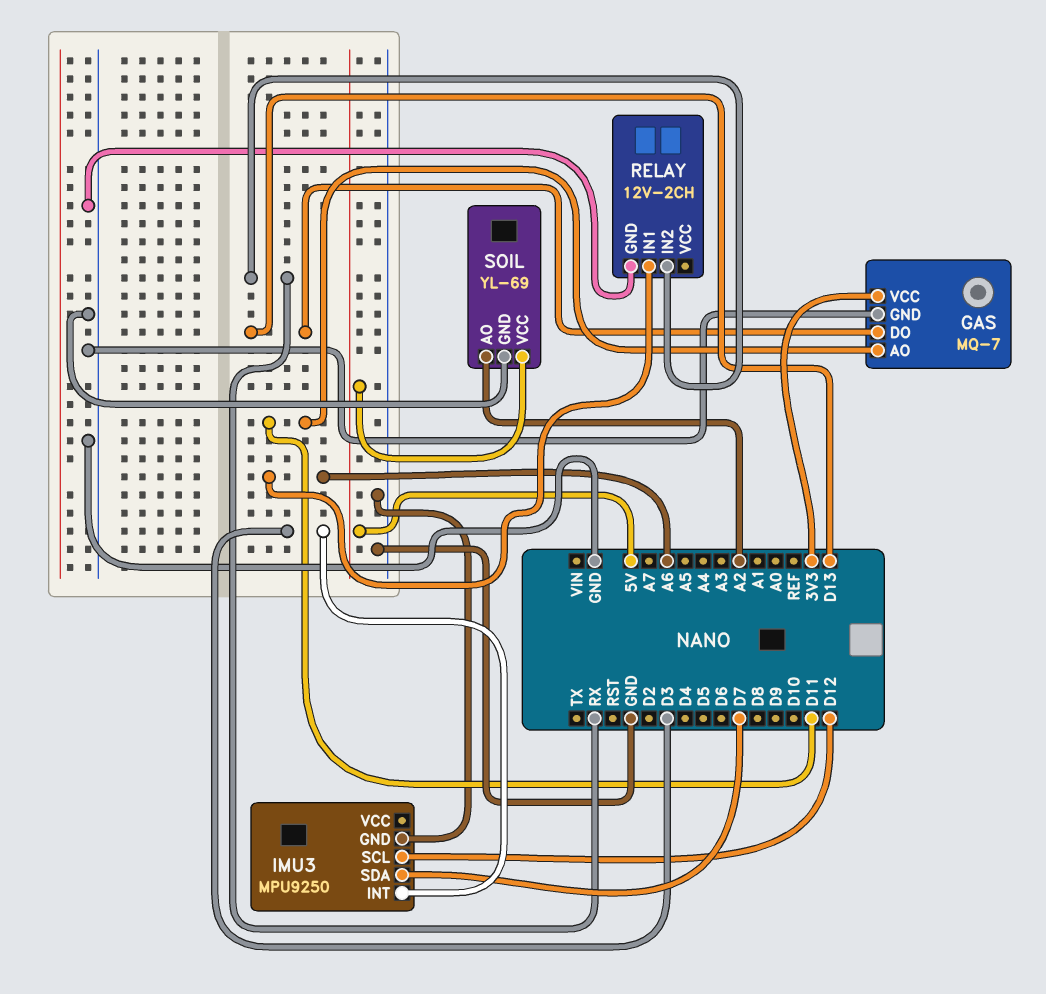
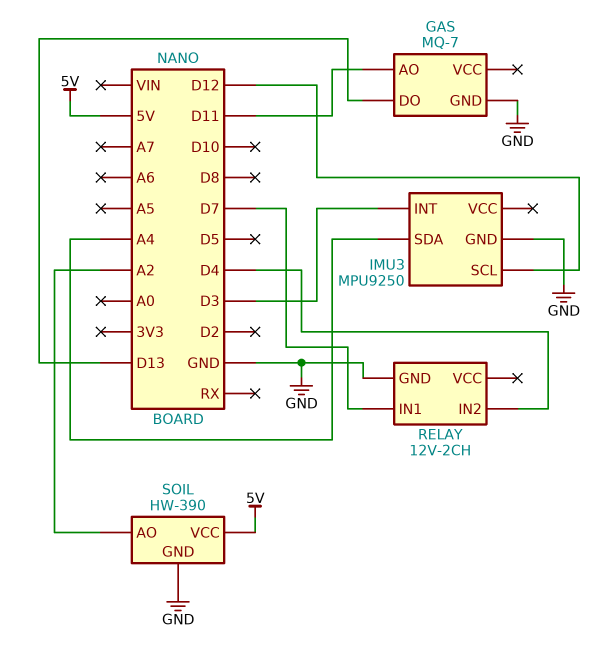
GAS pin VCC: 3V3 -> none
IMU3 pin SDA: D7 -> A4
RELAY pin IN1: A6 -> D7
RELAY pin IN2: RX -> D4
SOIL: YL-69 -> HW-390

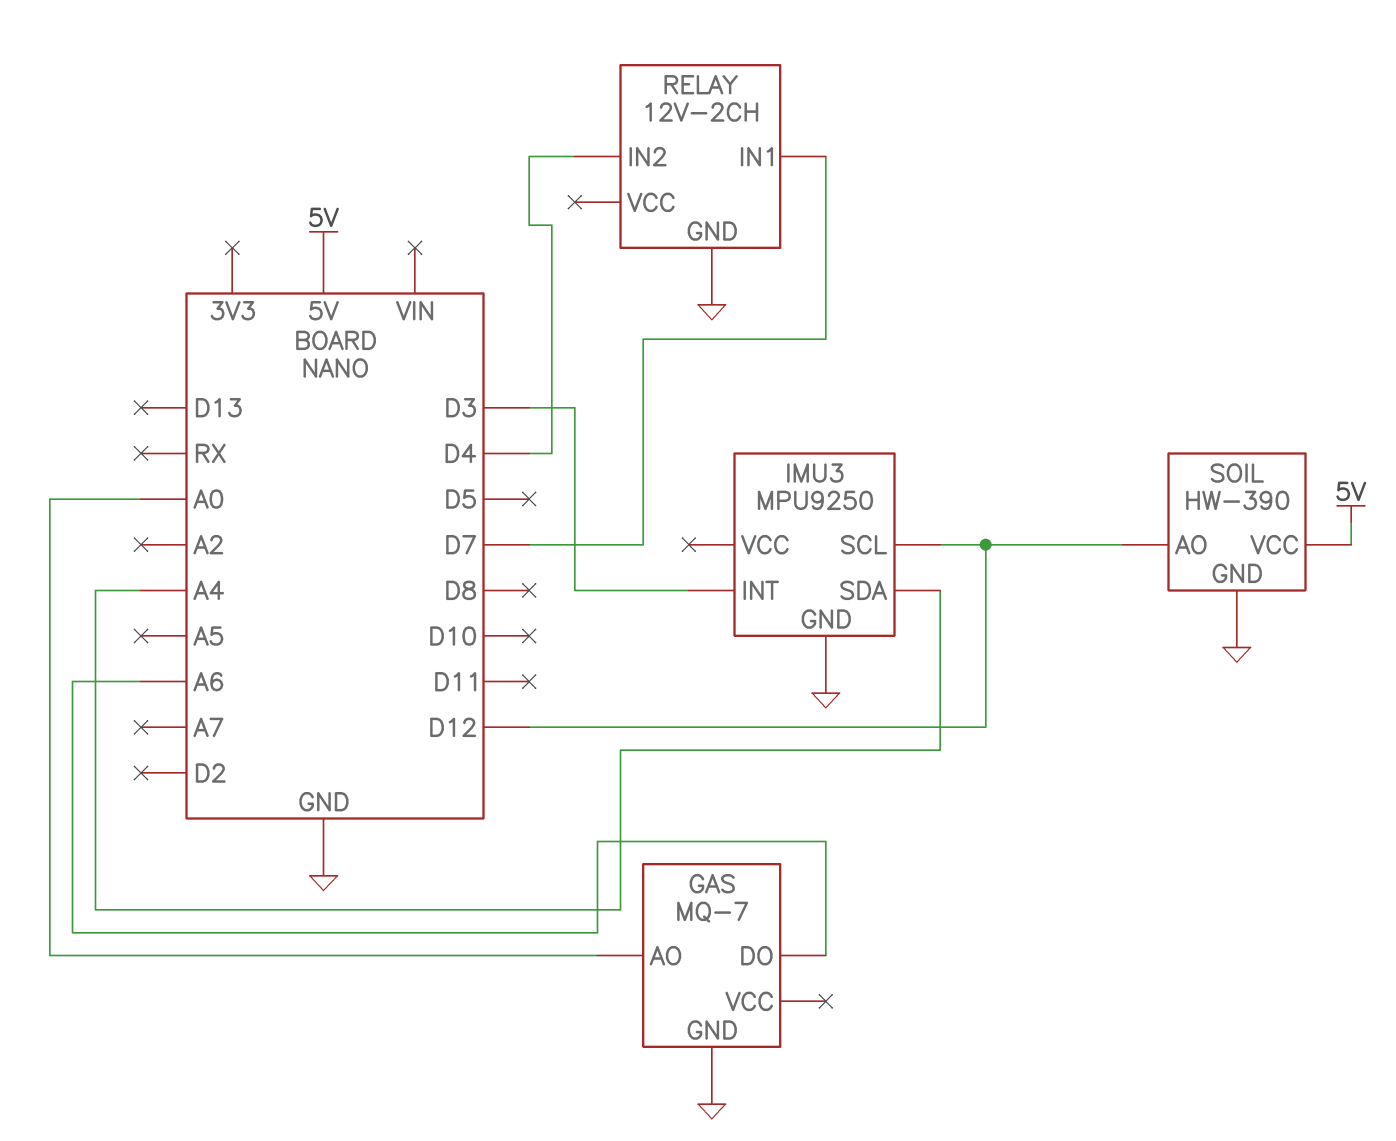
GAS pin AO: D11 -> A0
GAS pin DO: D13 -> A6
SOIL pin AO: A2 -> D12

